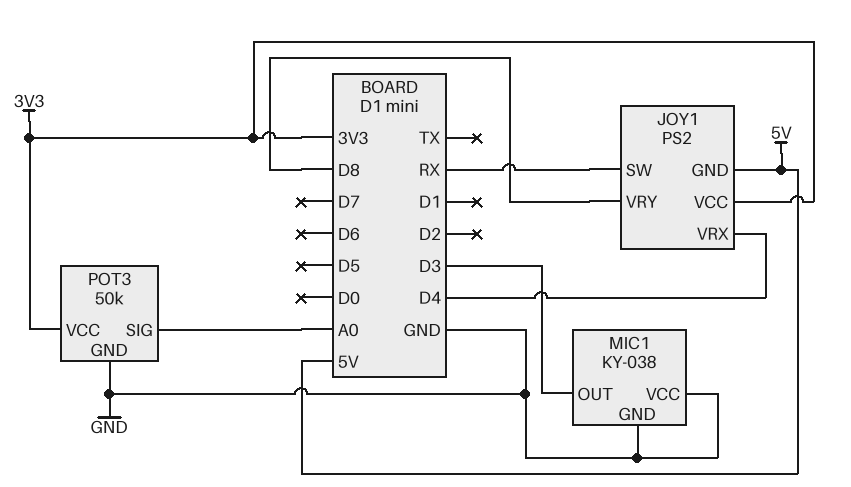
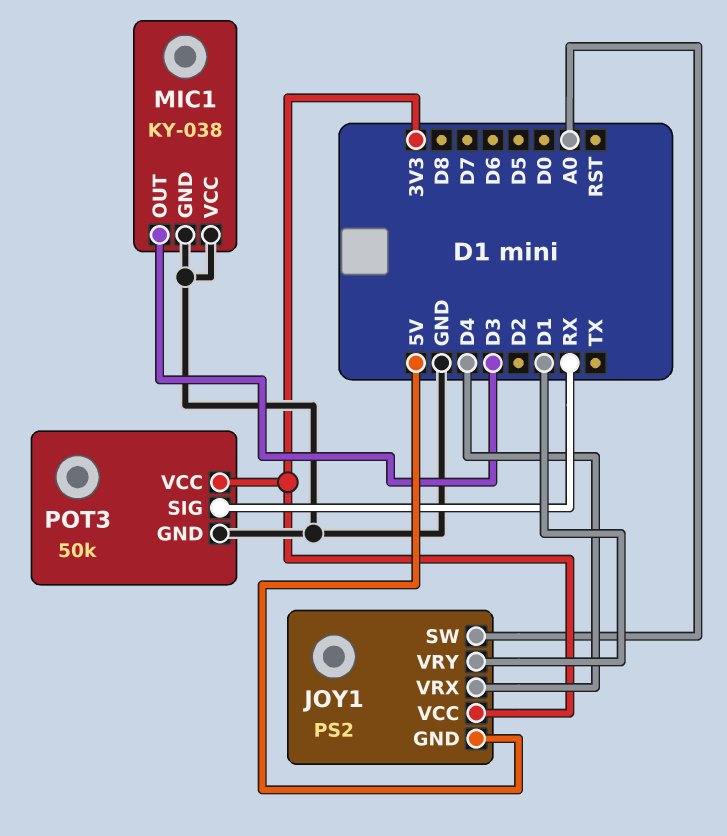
JOY1 pin SW: RX -> A0
JOY1 pin VRY: D8 -> D1
POT3 pin SIG: A0 -> RX

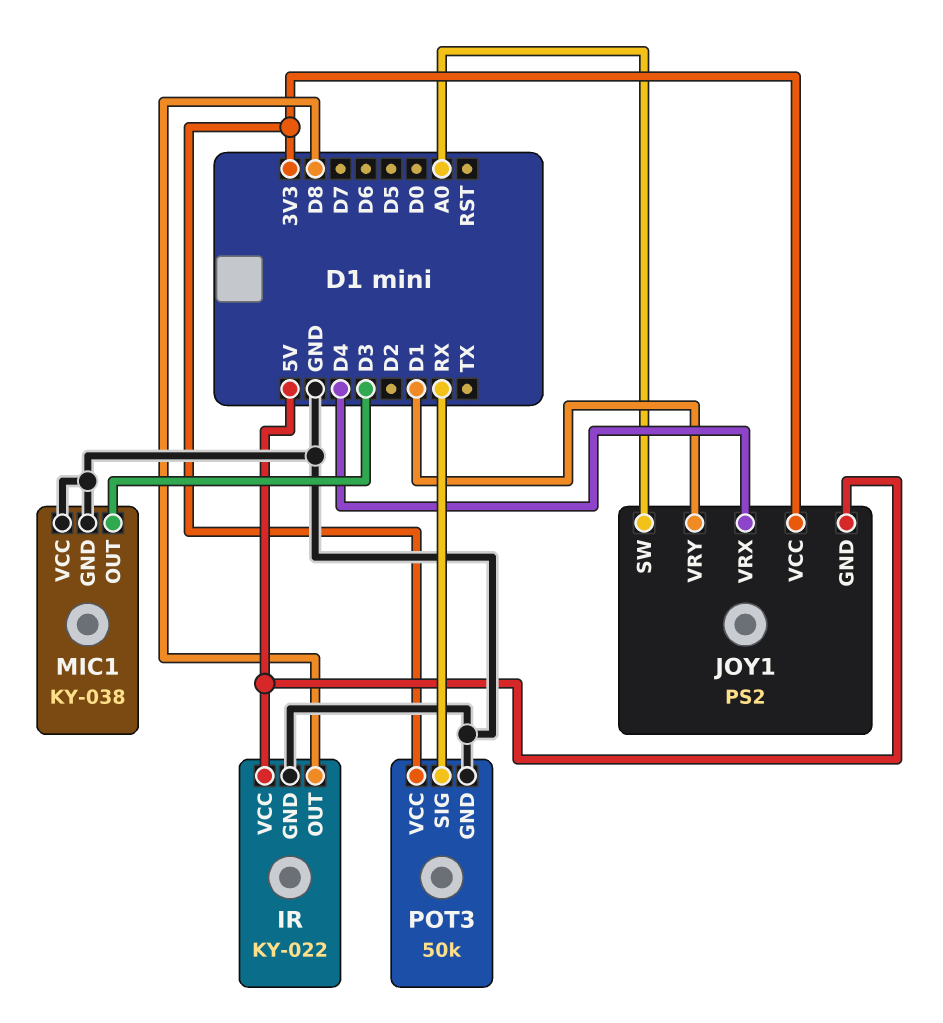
IR: none -> KY-022
IR pin GND: none -> GND
IR pin OUT: none -> D8
IR pin VCC: none -> 5V

